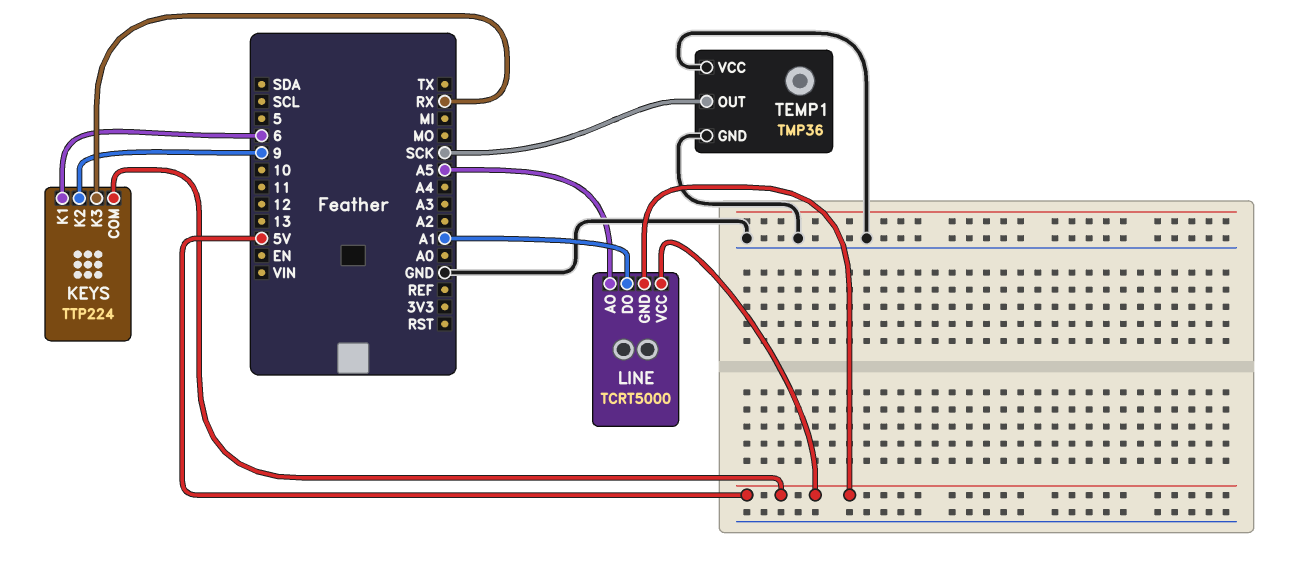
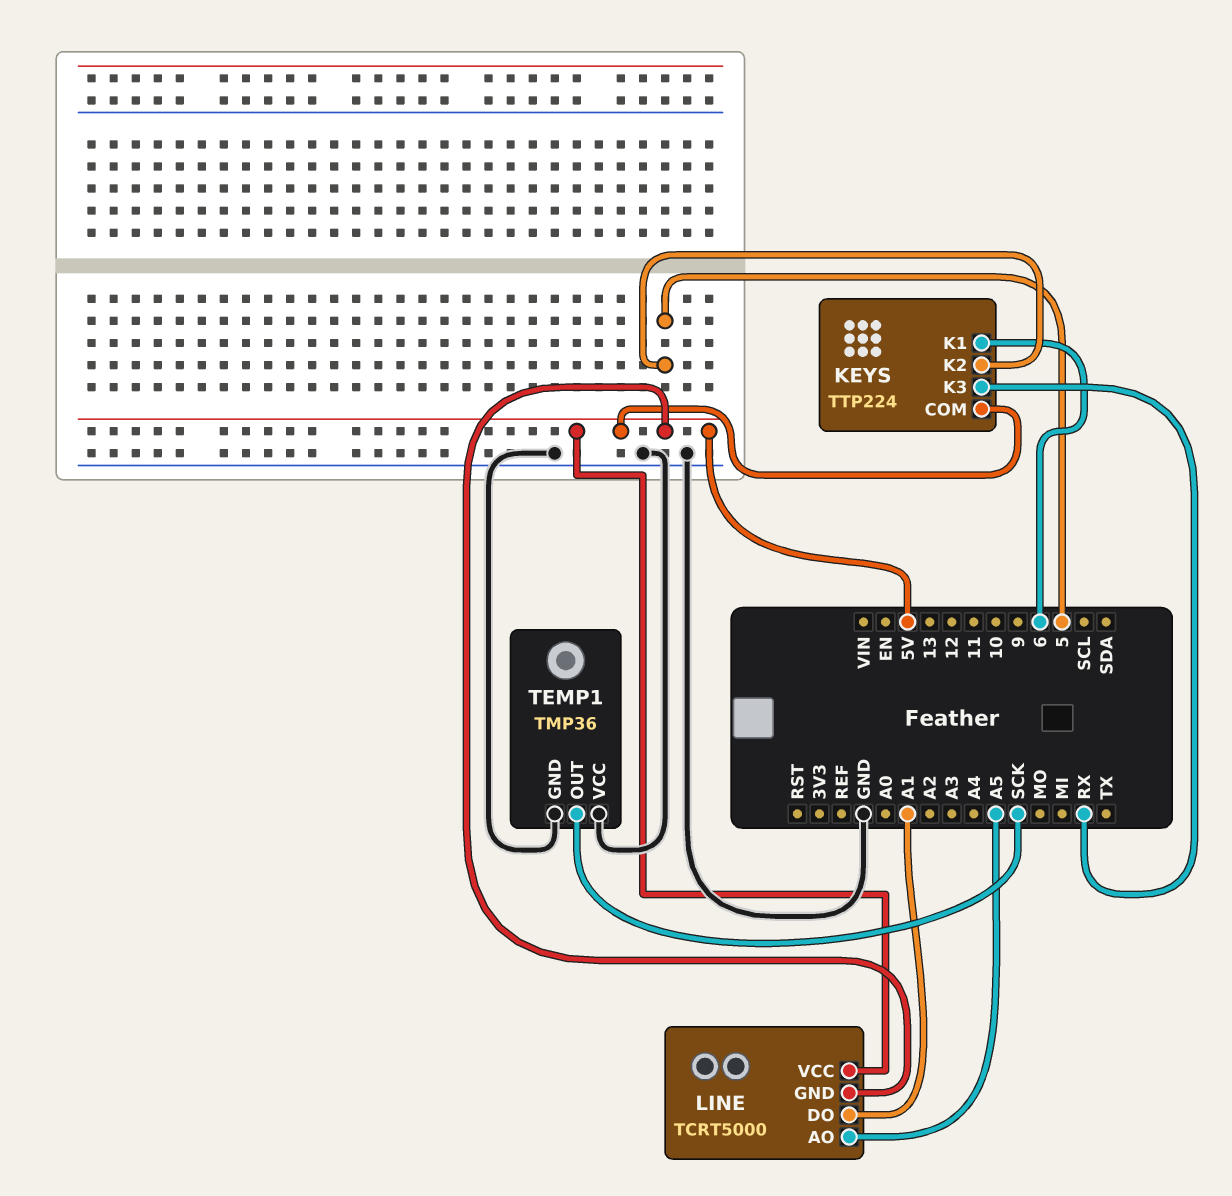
KEYS pin K2: 9 -> 5

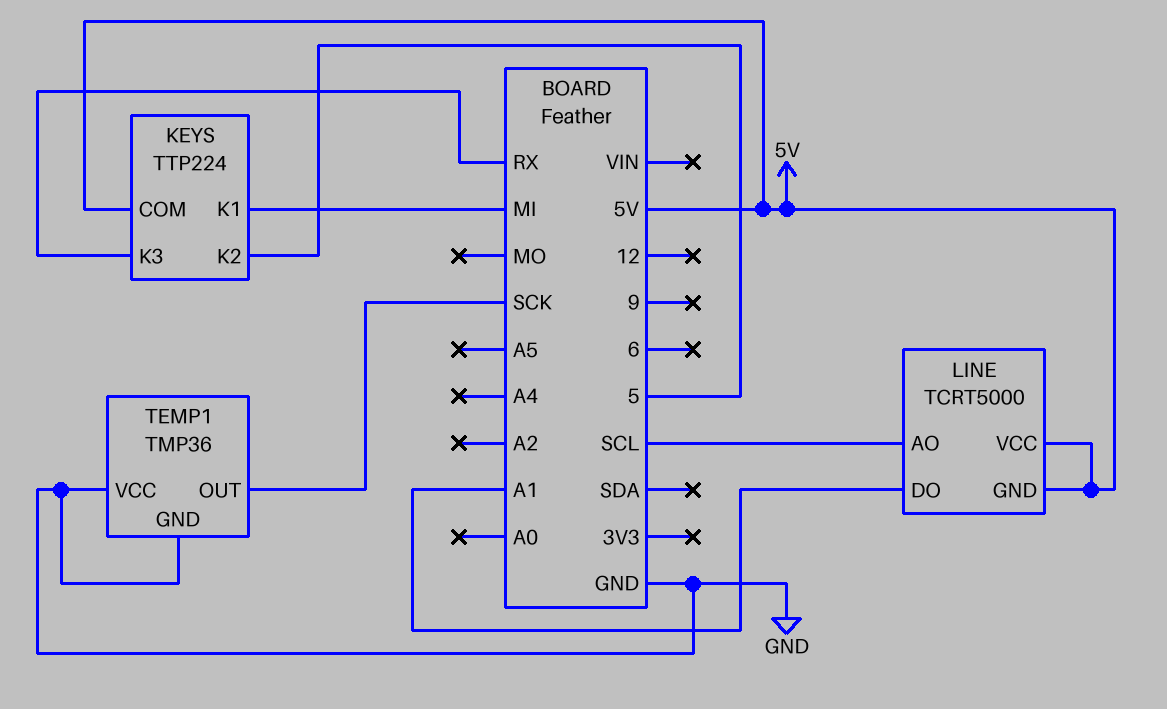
KEYS pin K1: 6 -> MI
LINE pin AO: A5 -> SCL

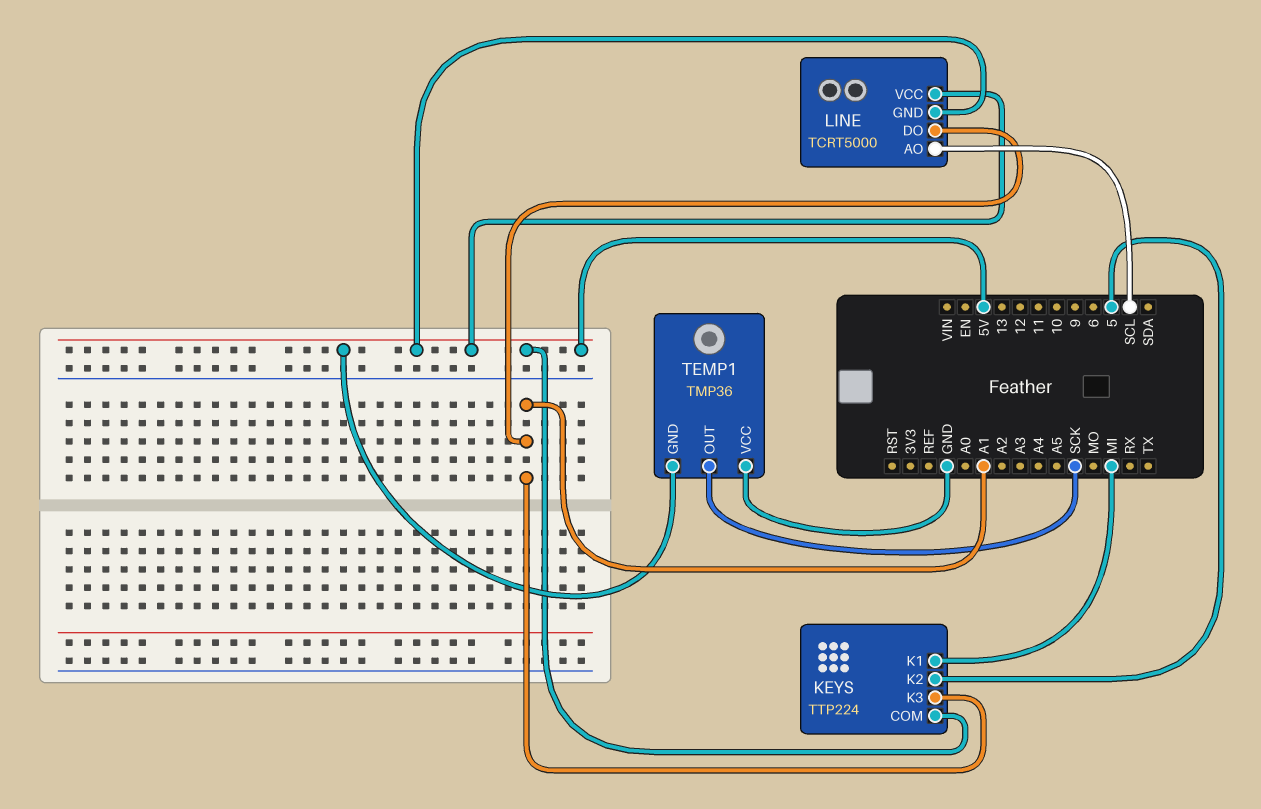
KEYS pin K3: RX -> A1
TEMP1 pin GND: GND -> 5V

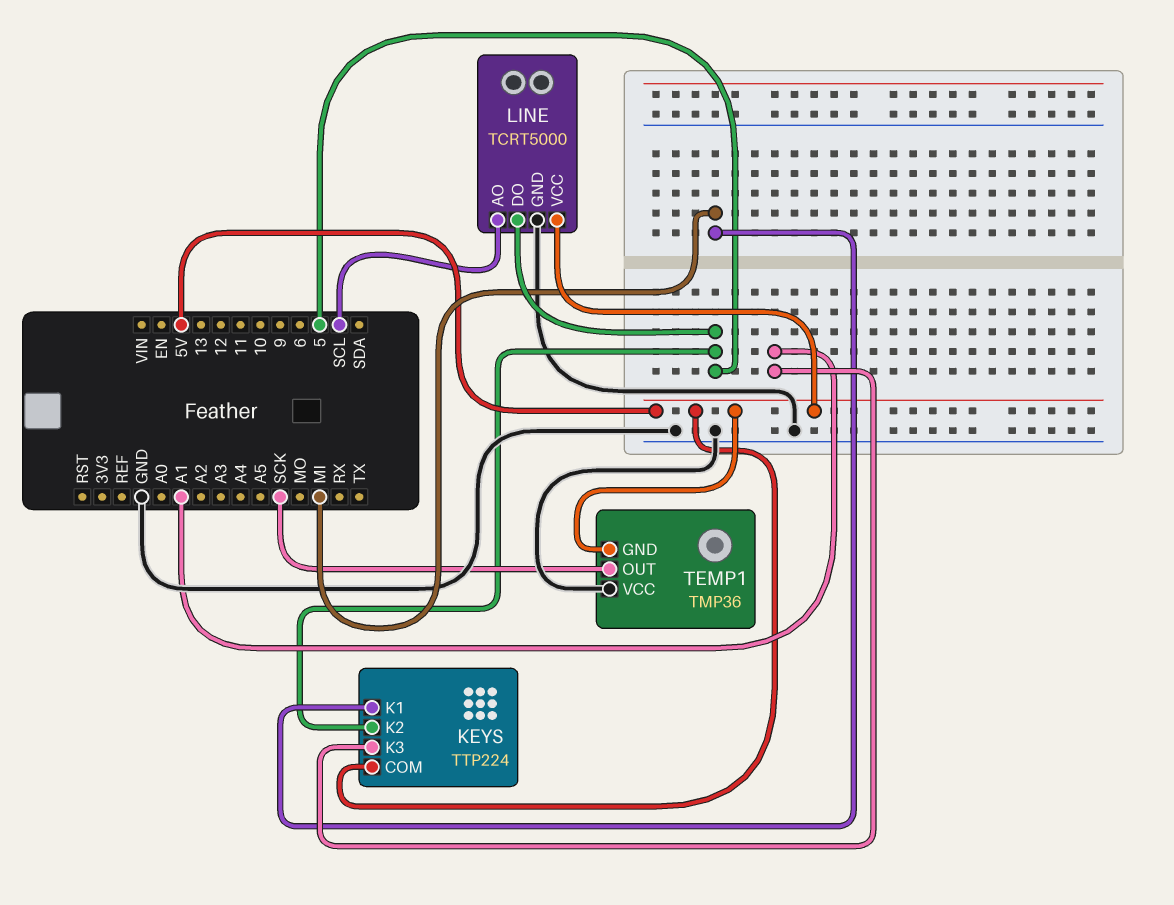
LINE pin DO: A1 -> 5
LINE pin GND: 5V -> GND

